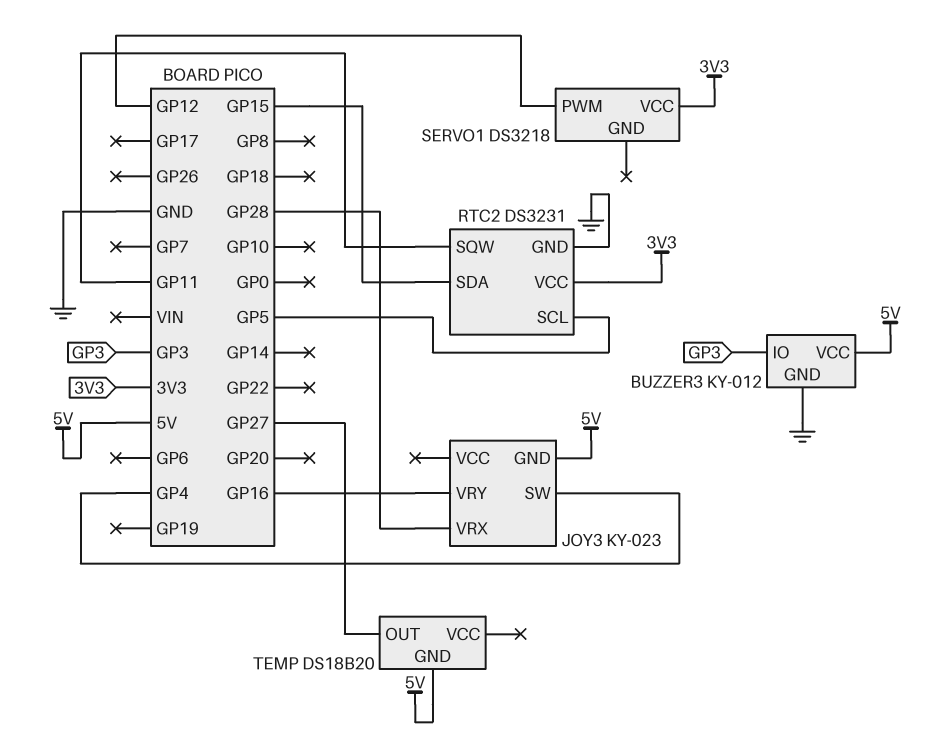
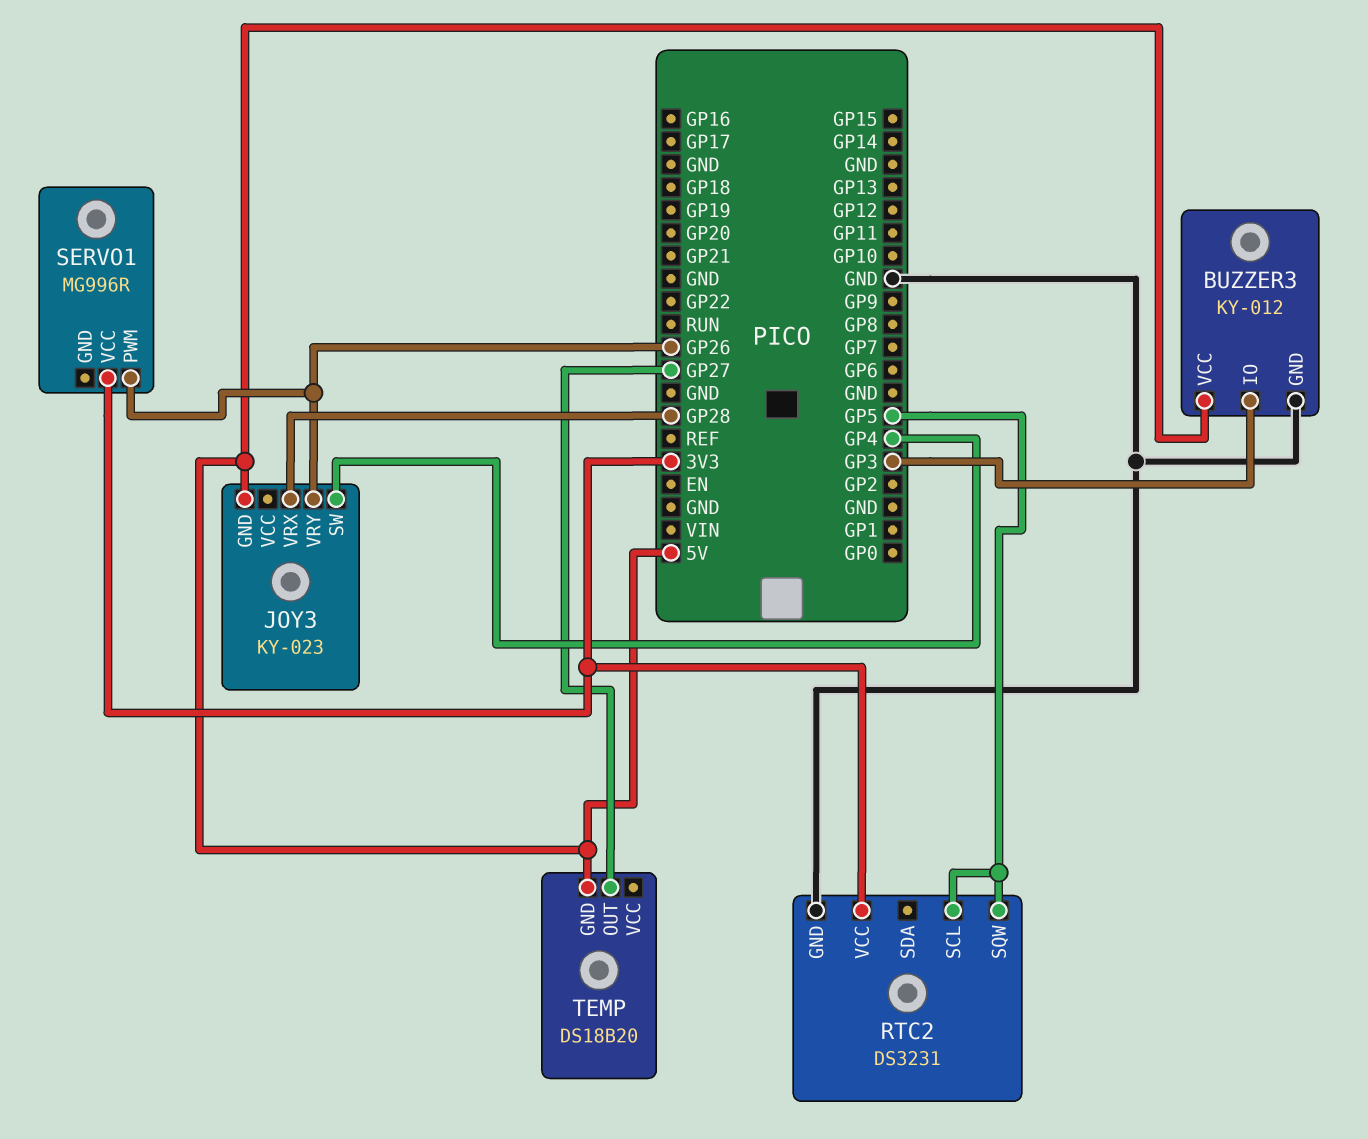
JOY3 pin VRY: GP16 -> GP26
RTC2 pin SDA: GP15 -> none
RTC2 pin SQW: GP11 -> GP5
SERVO1: DS3218 -> MG996R
SERVO1 pin PWM: GP12 -> GP26

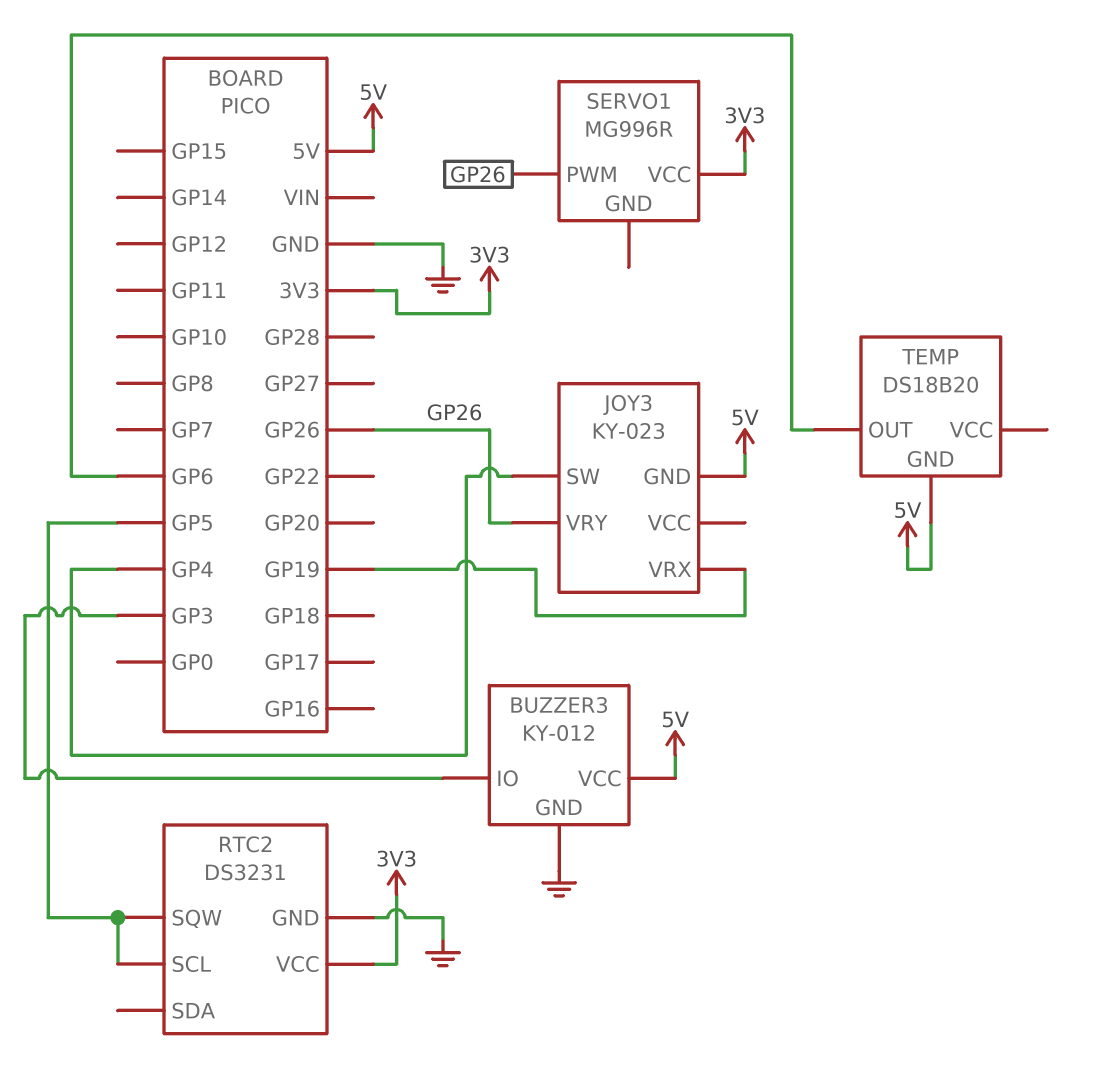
JOY3 pin VRX: GP28 -> GP19
TEMP pin OUT: GP27 -> GP6

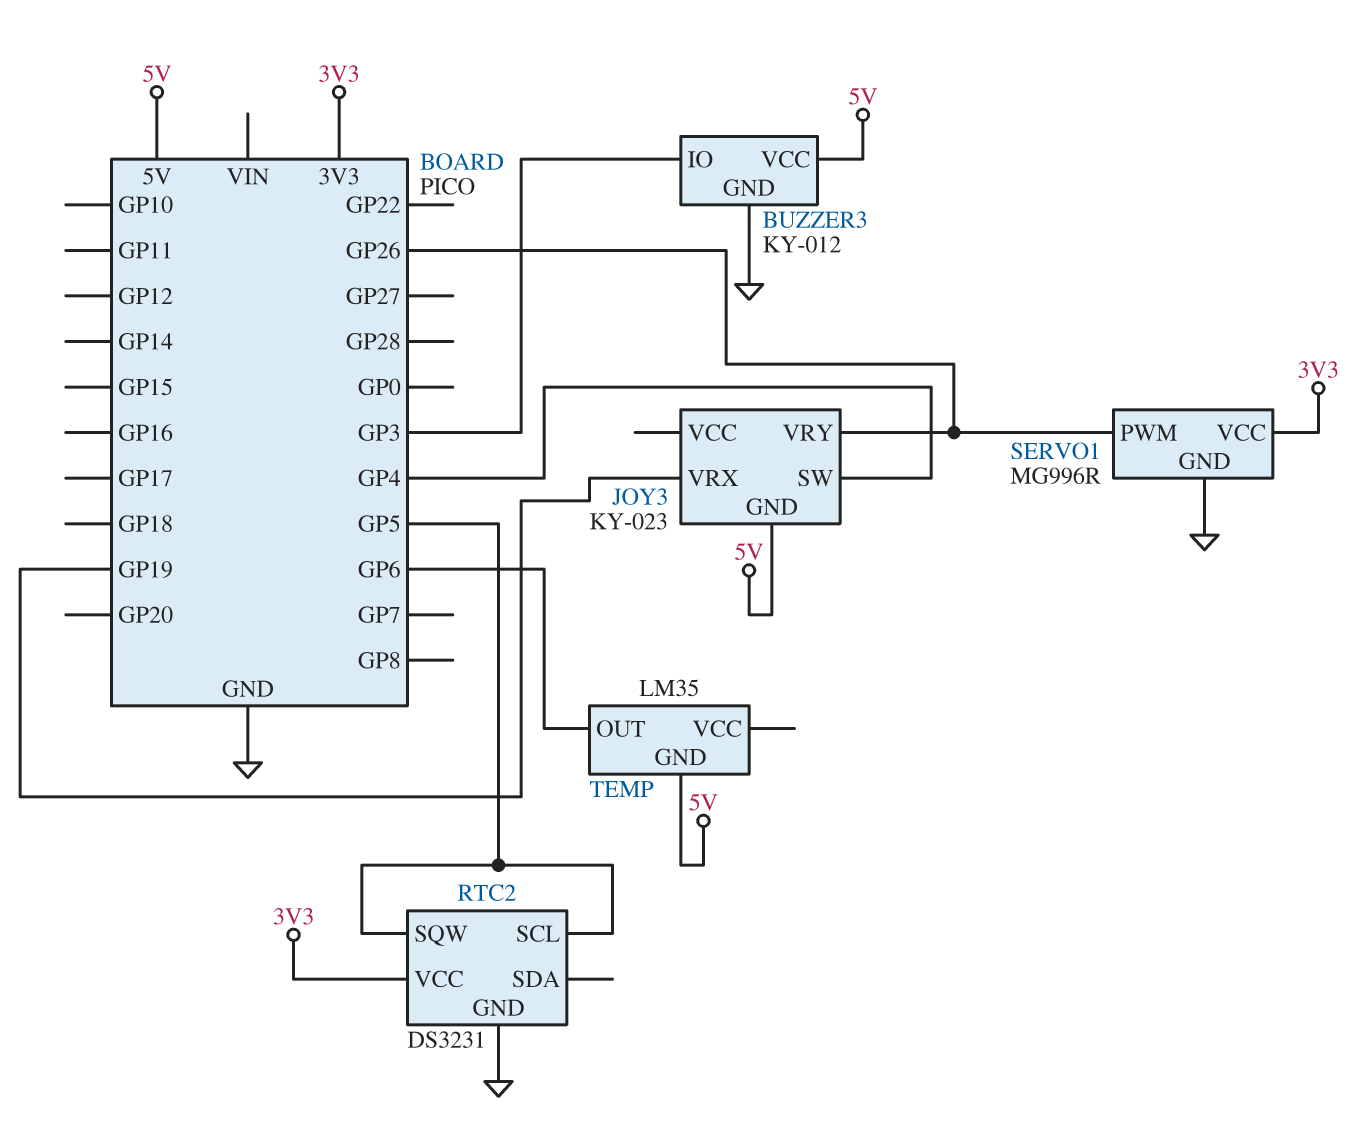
SERVO1 pin GND: none -> GND
TEMP: DS18B20 -> LM35

